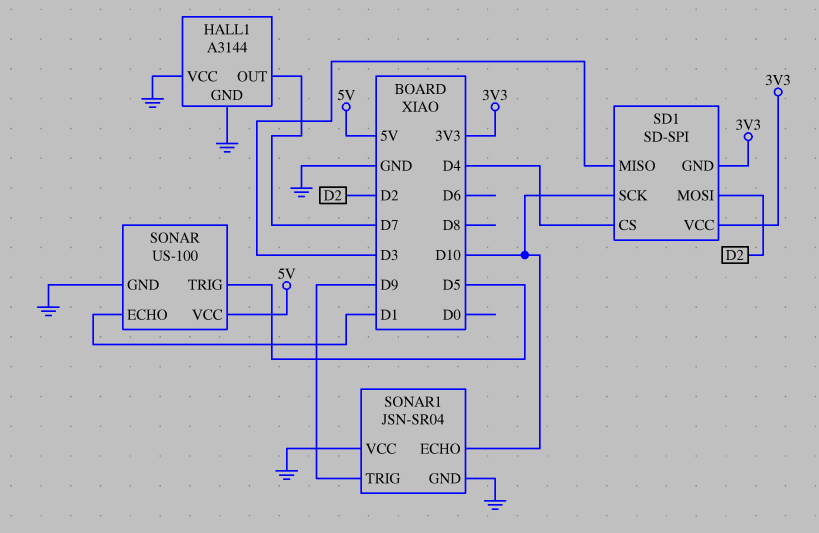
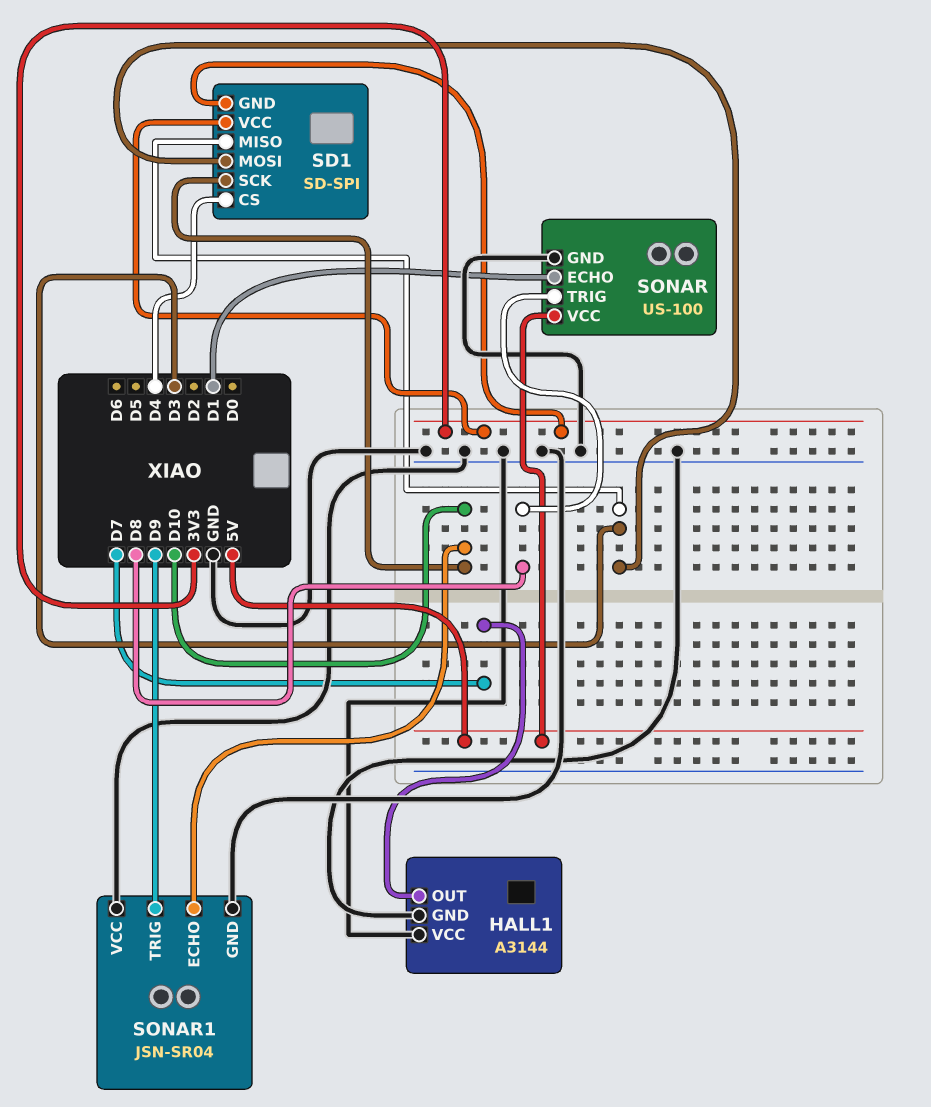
SD1 pin MOSI: D2 -> D3
SONAR pin TRIG: D5 -> D8

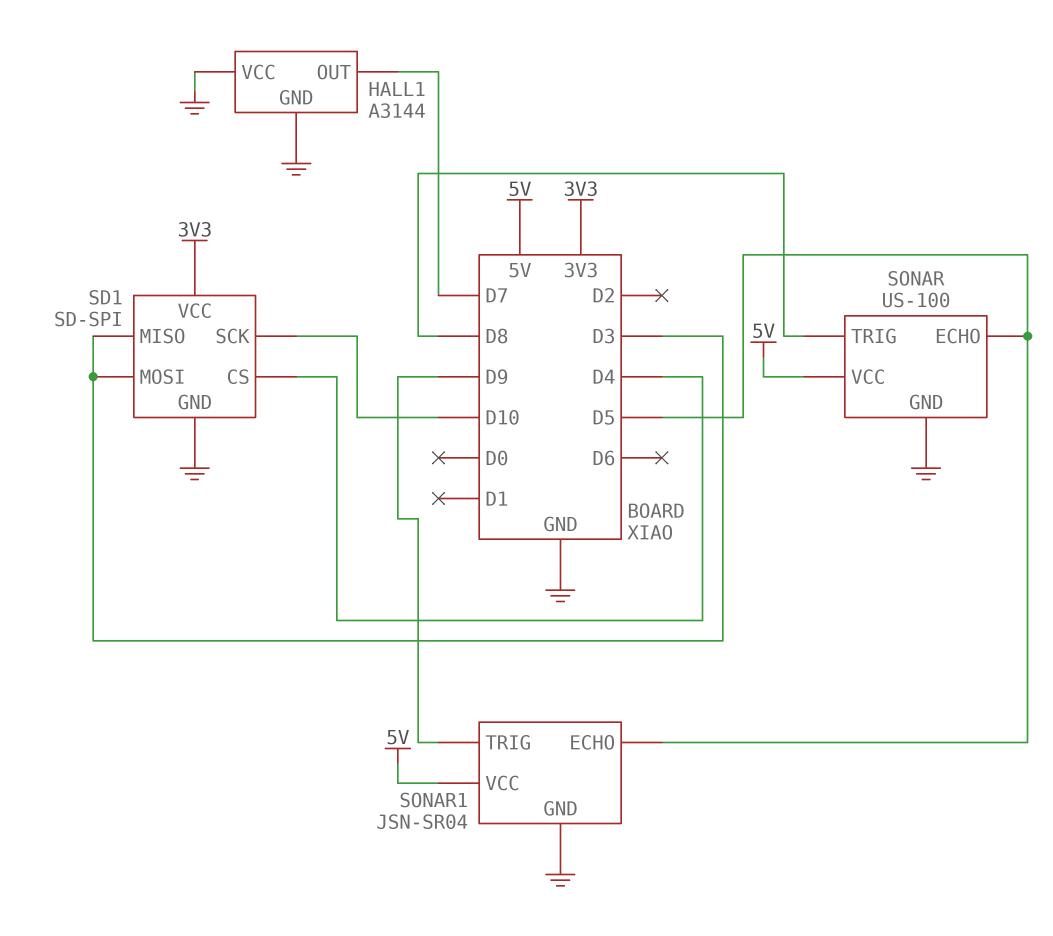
SD1 pin GND: 3V3 -> GND
SONAR pin ECHO: D1 -> D5
SONAR1 pin ECHO: D10 -> D5
SONAR1 pin VCC: GND -> 5V

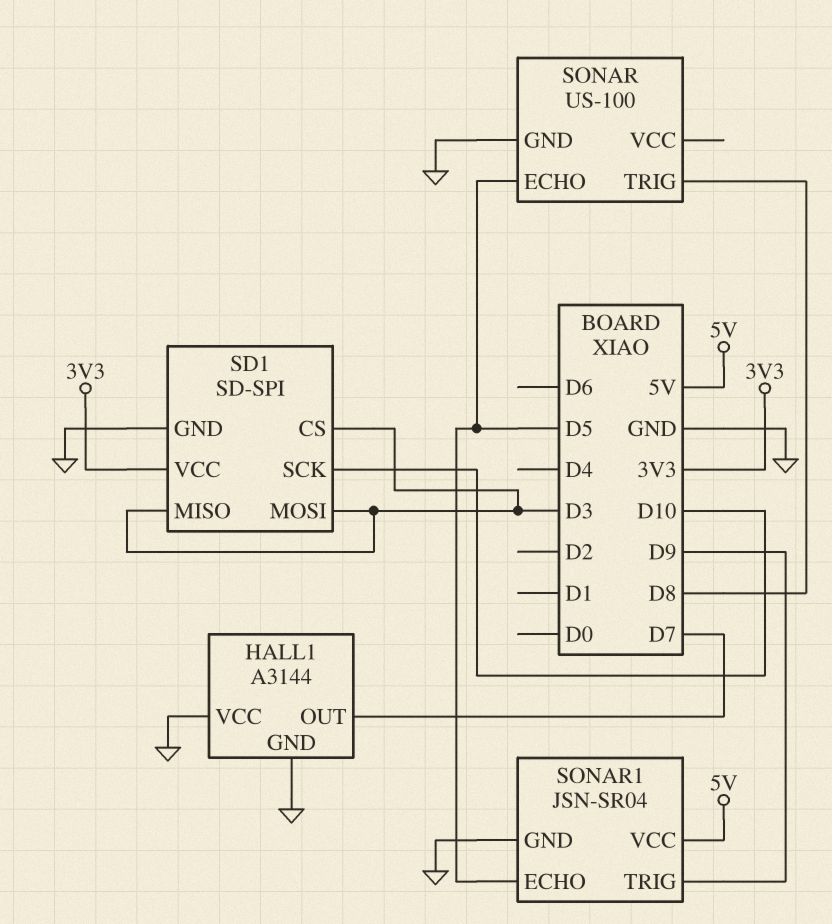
SD1 pin CS: D4 -> D3
SONAR pin VCC: 5V -> none

